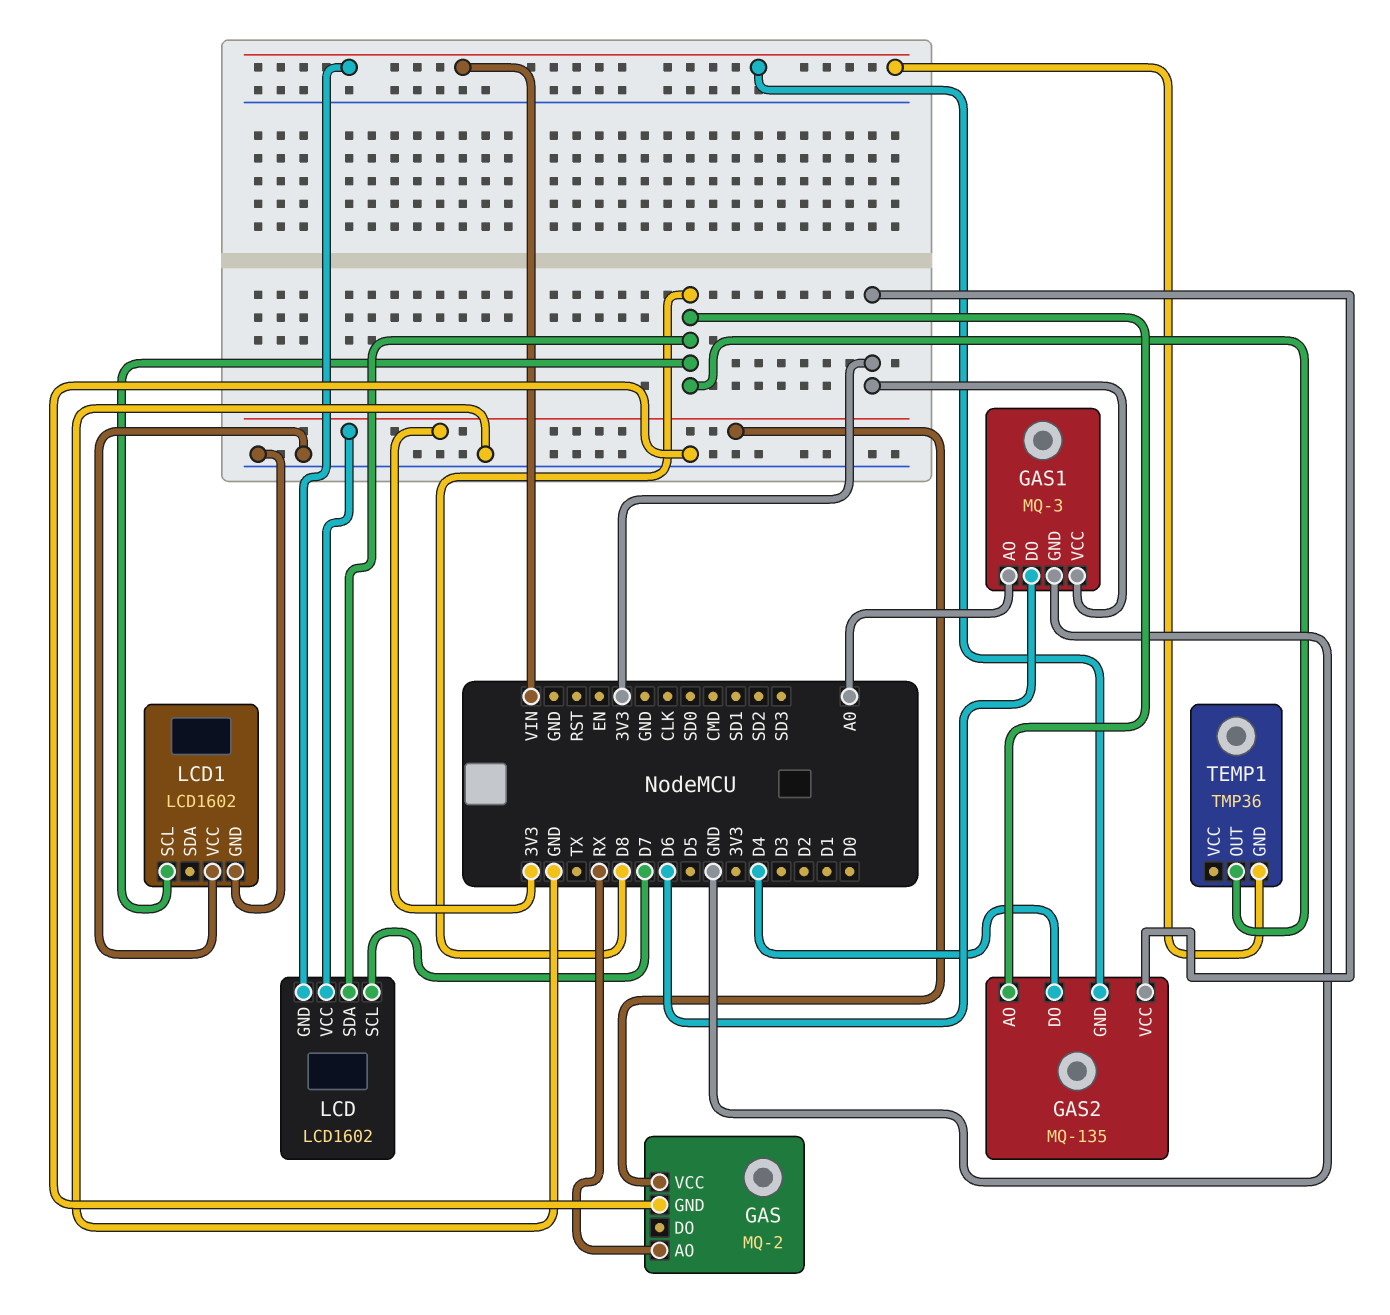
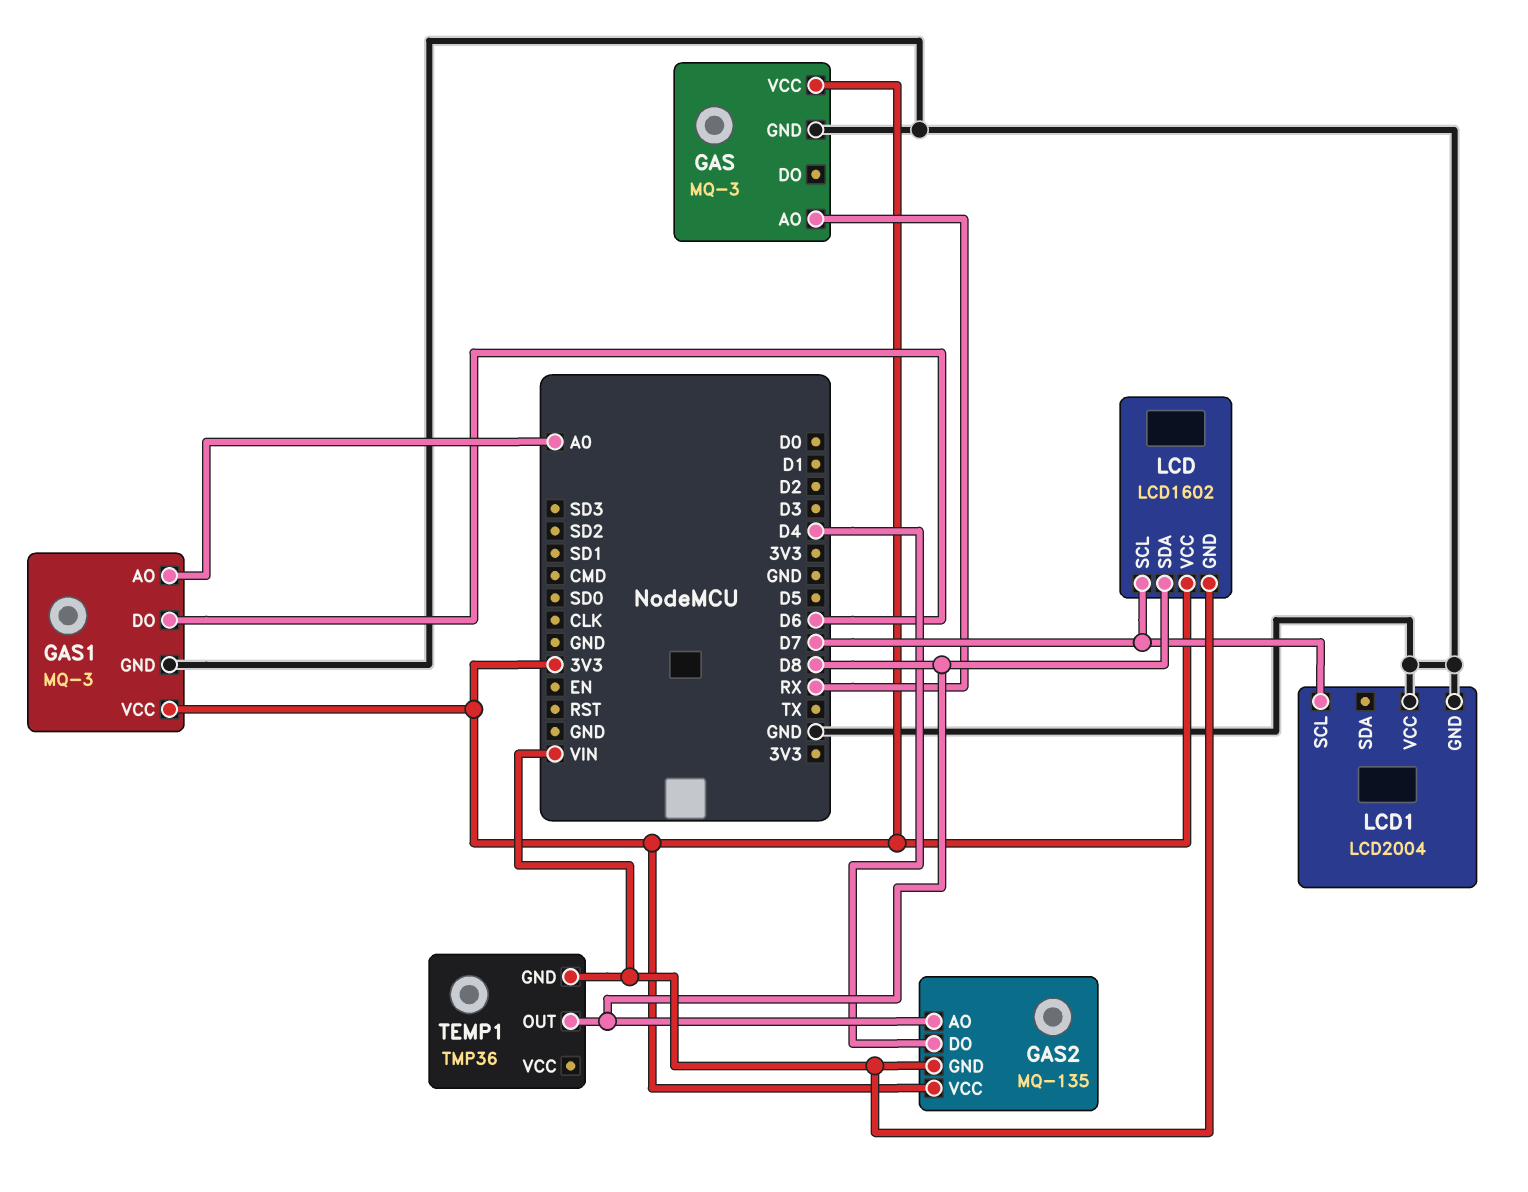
GAS: MQ-2 -> MQ-3
LCD1: LCD1602 -> LCD2004
LCD1 pin SCL: D8 -> D7

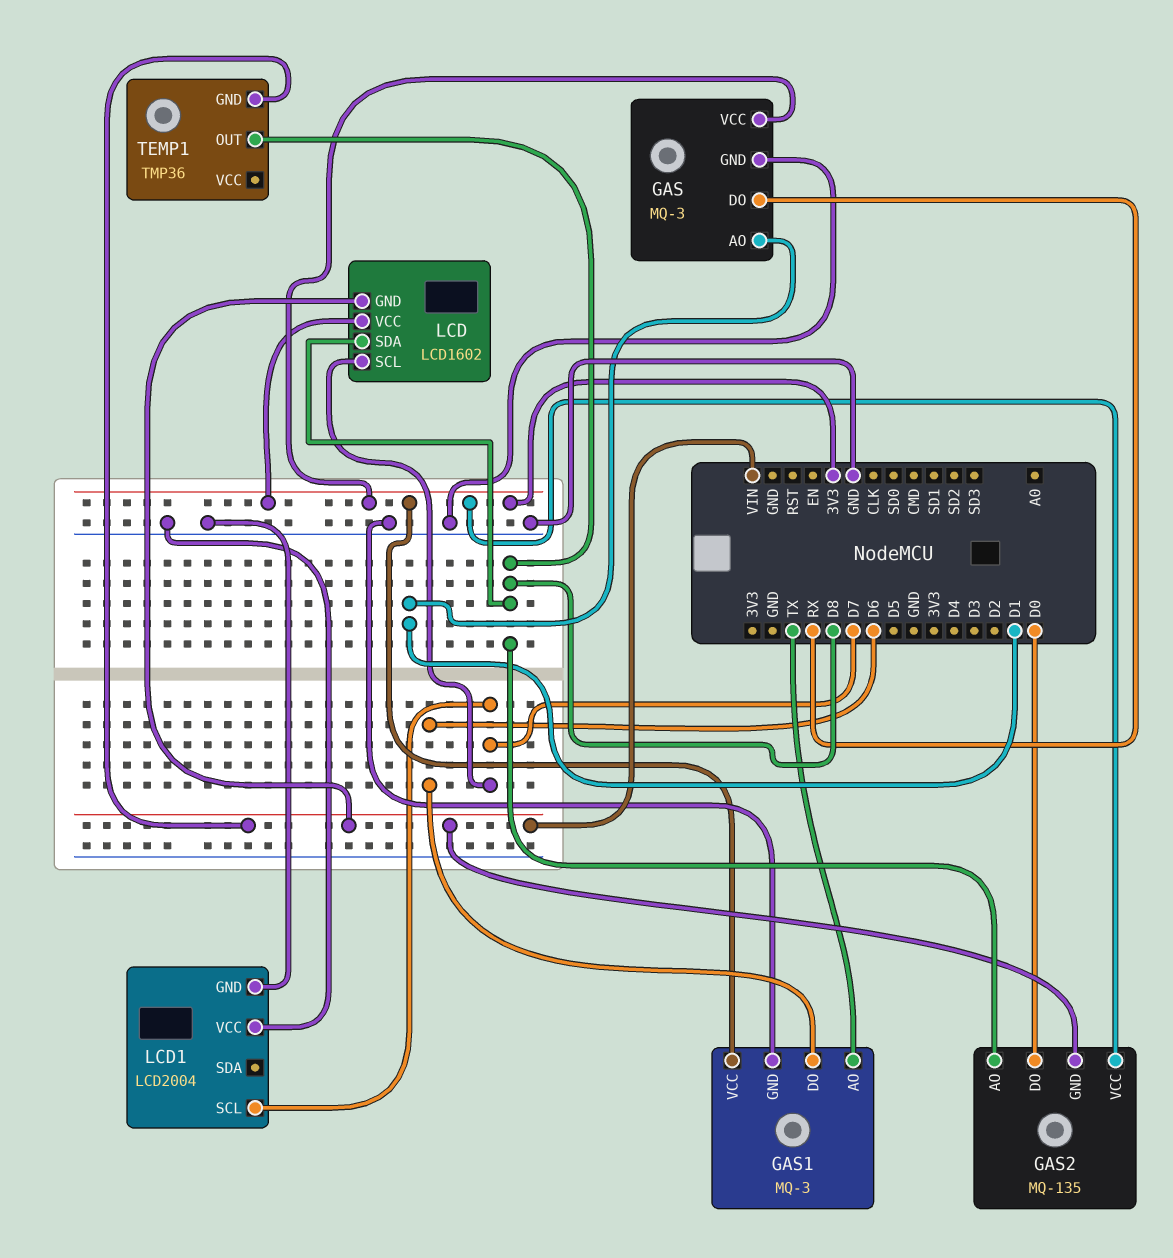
GAS pin AO: RX -> D1
GAS pin DO: none -> RX
GAS1 pin AO: A0 -> TX
GAS2 pin DO: D4 -> D0

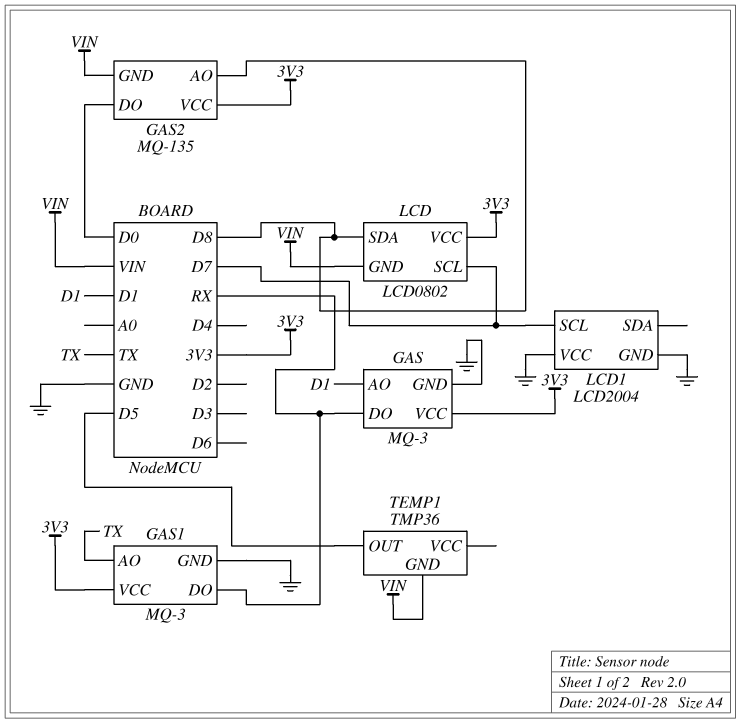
GAS1 pin DO: D6 -> RX
LCD: LCD1602 -> LCD0802
TEMP1 pin OUT: D8 -> D5

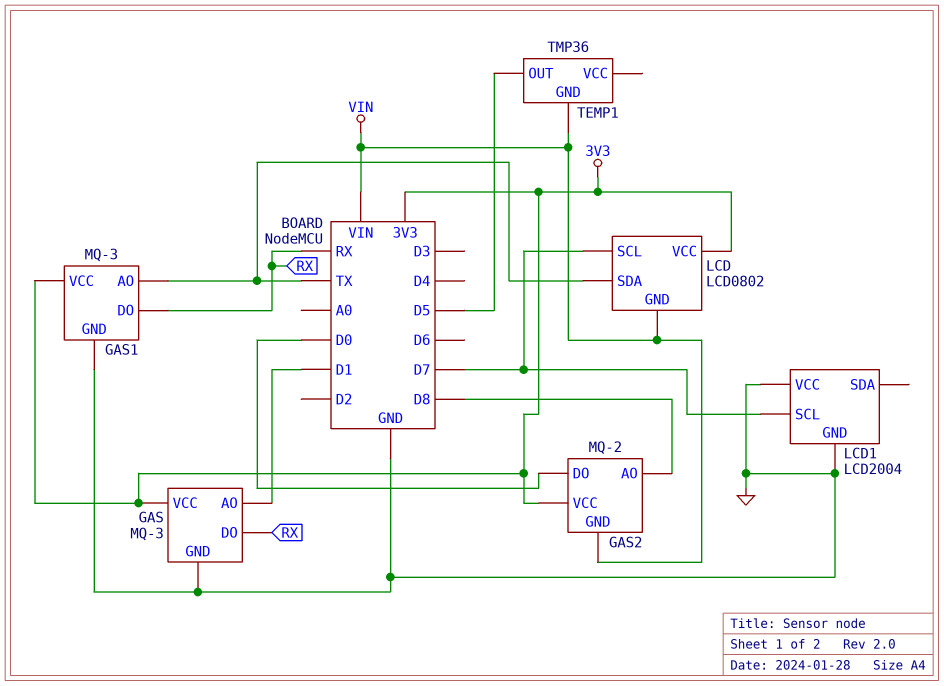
GAS2: MQ-135 -> MQ-2
LCD pin SDA: D8 -> TX

